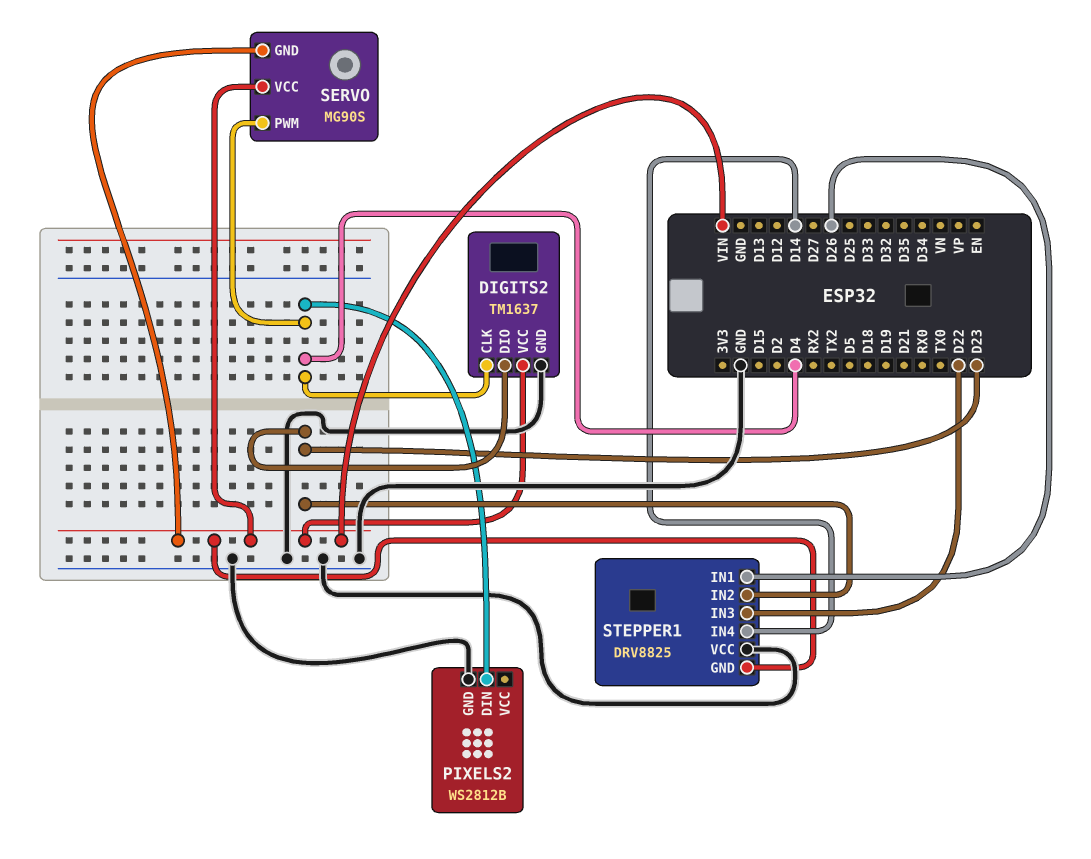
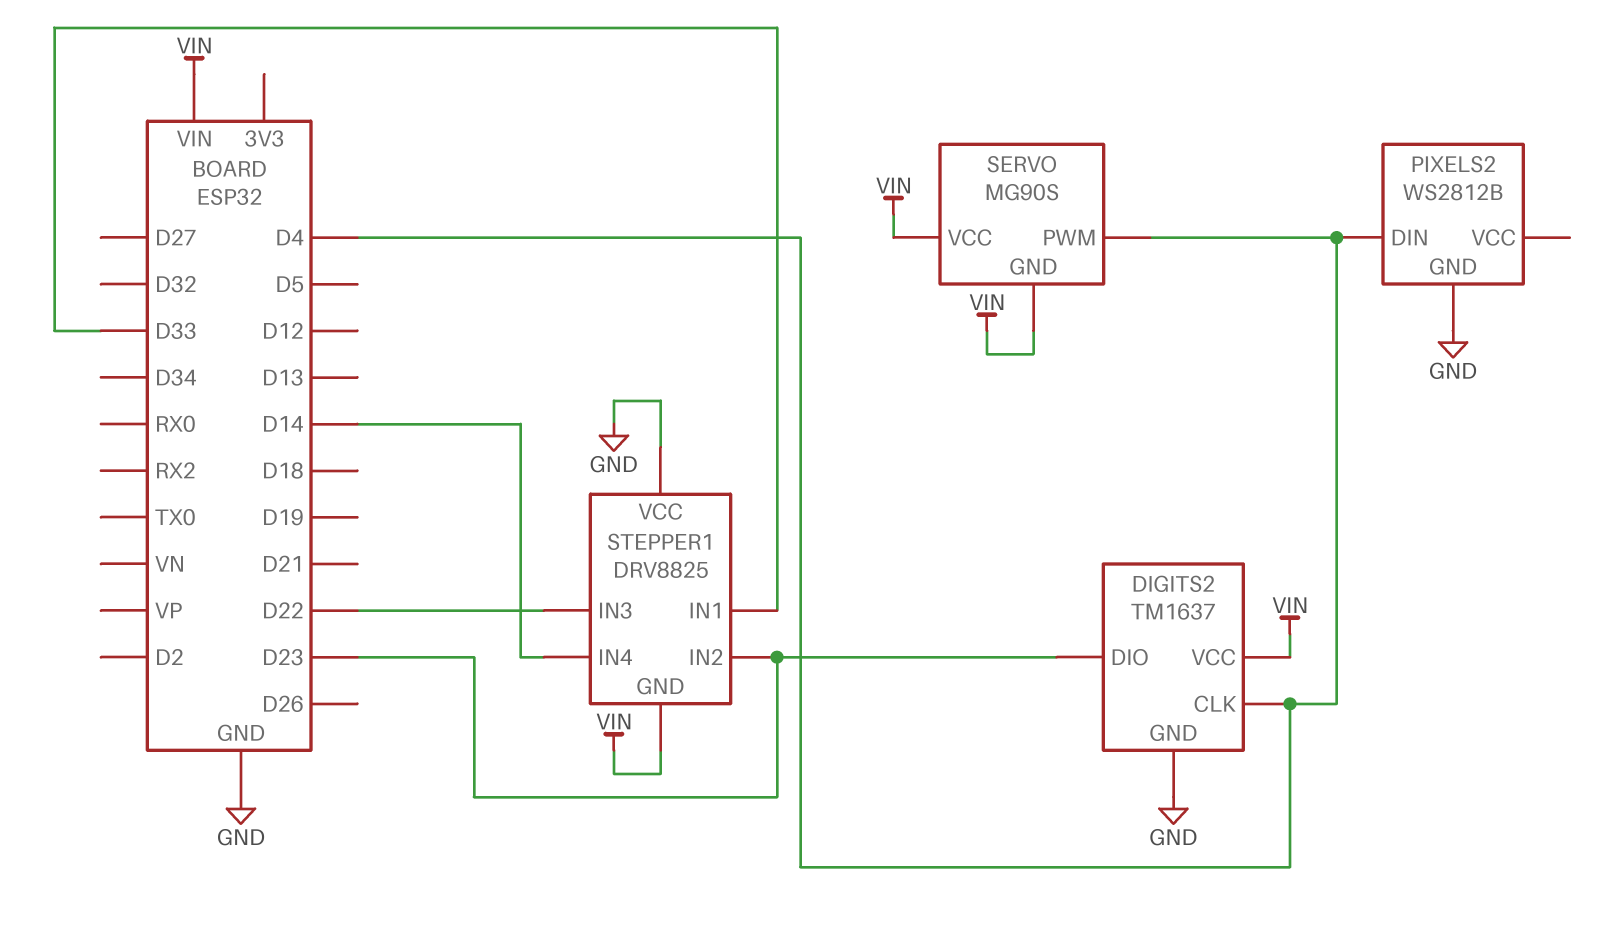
STEPPER1 pin IN1: D26 -> D33

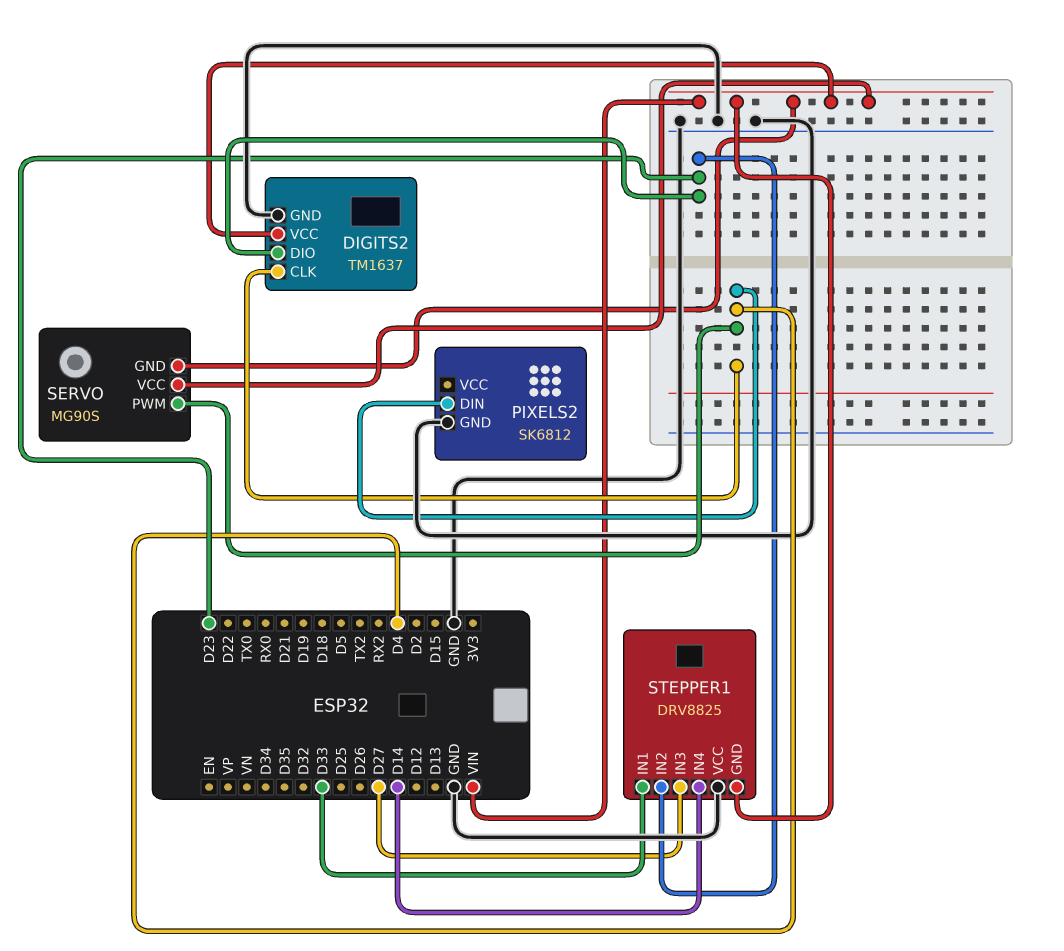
PIXELS2: WS2812B -> SK6812
STEPPER1 pin IN3: D22 -> D27

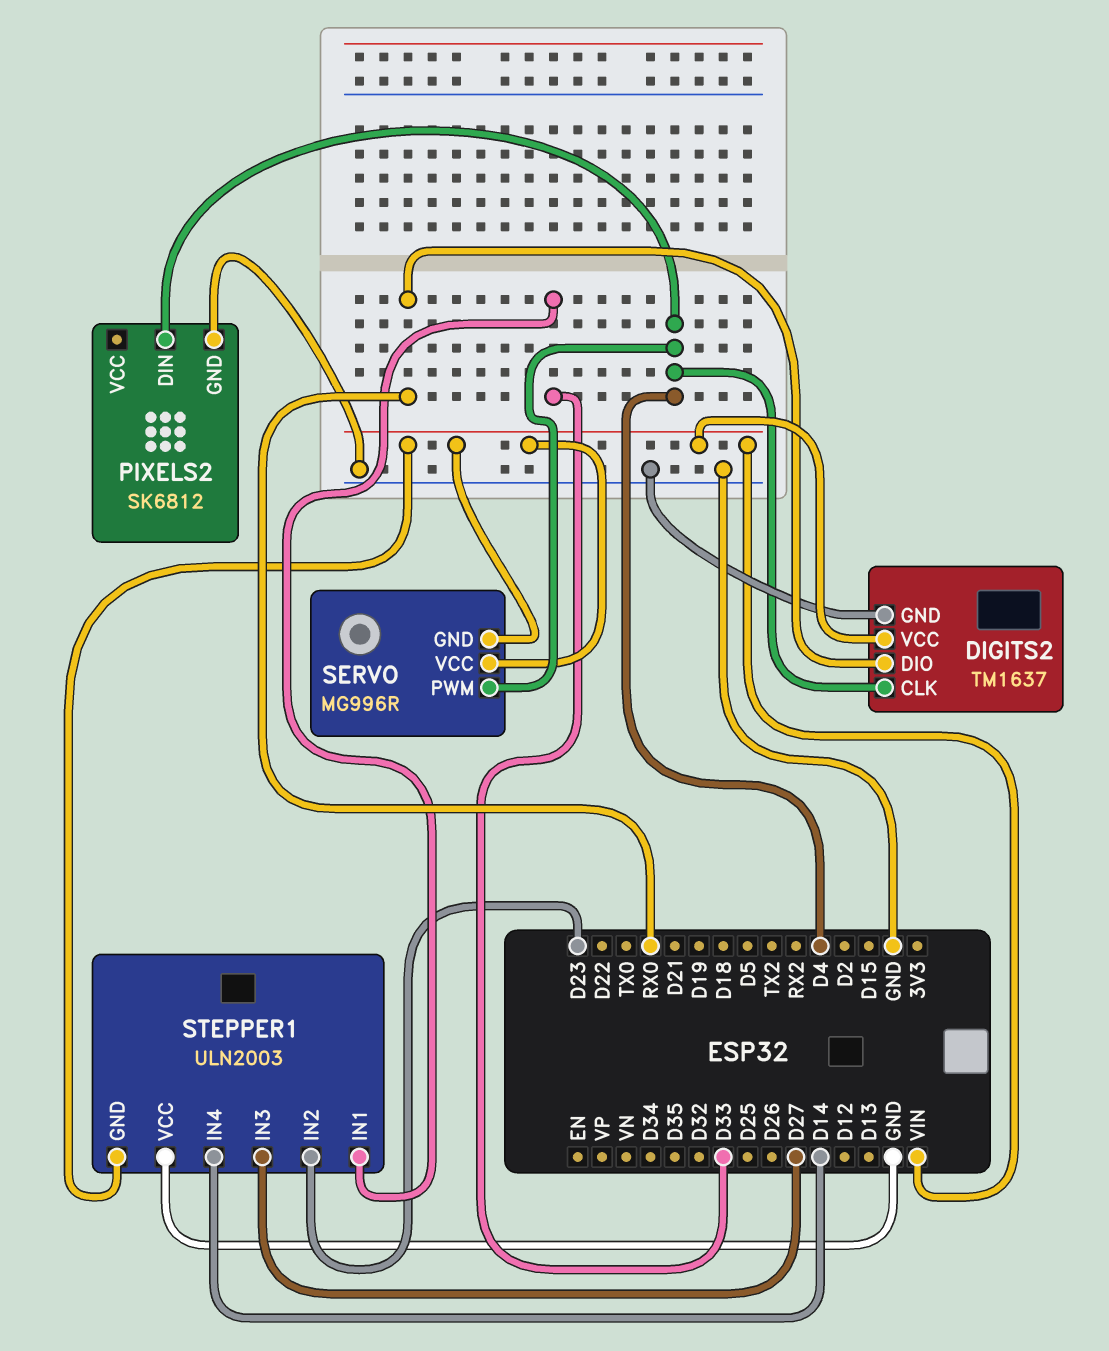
DIGITS2 pin DIO: D23 -> RX0
SERVO: MG90S -> MG996R
STEPPER1: DRV8825 -> ULN2003

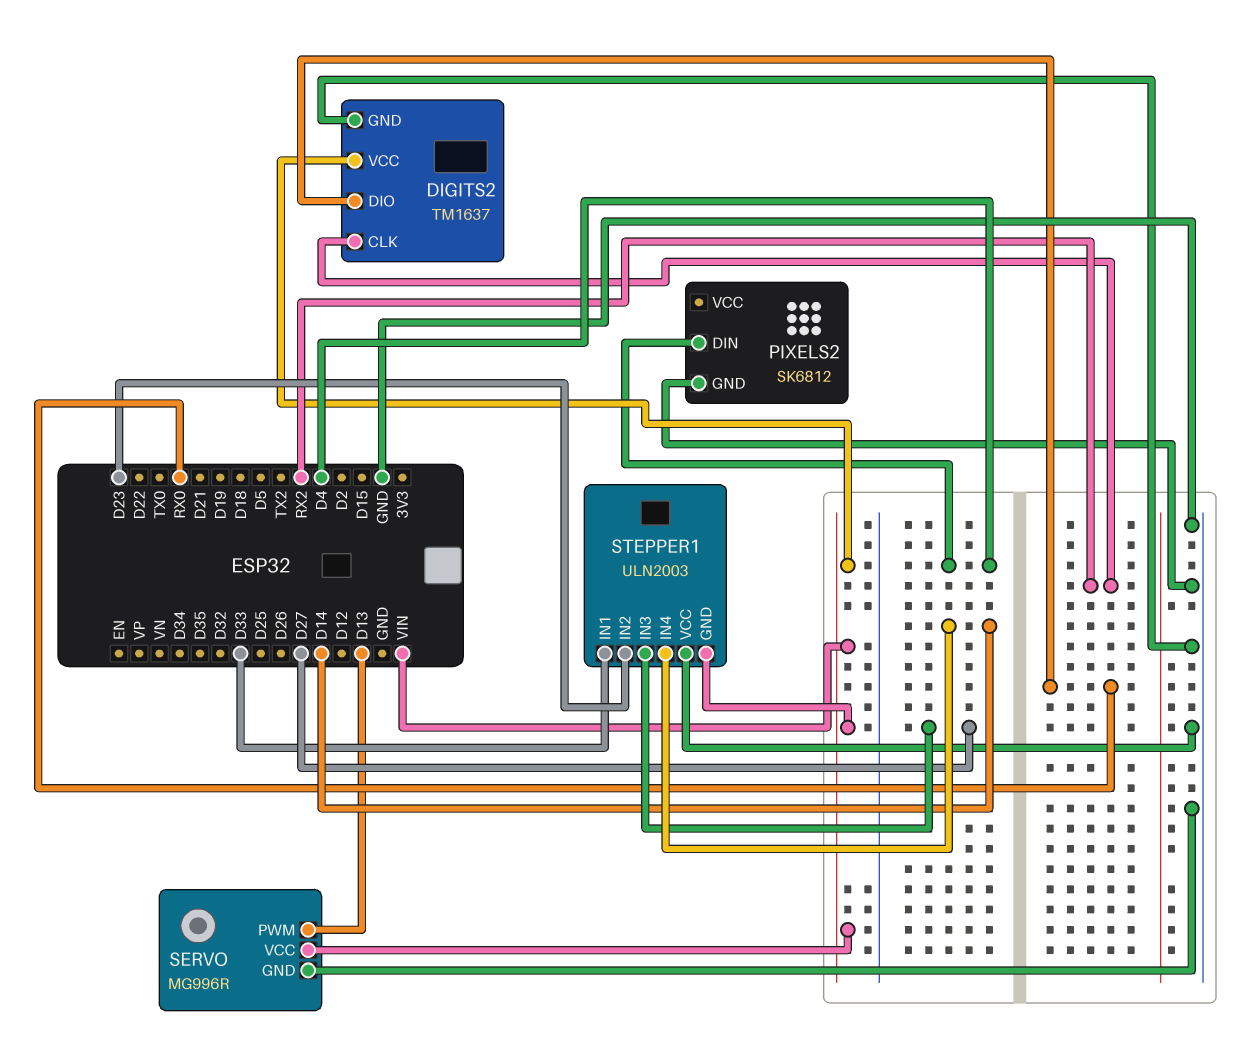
DIGITS2 pin CLK: D4 -> RX2
SERVO pin GND: VIN -> GND
SERVO pin PWM: D4 -> D13

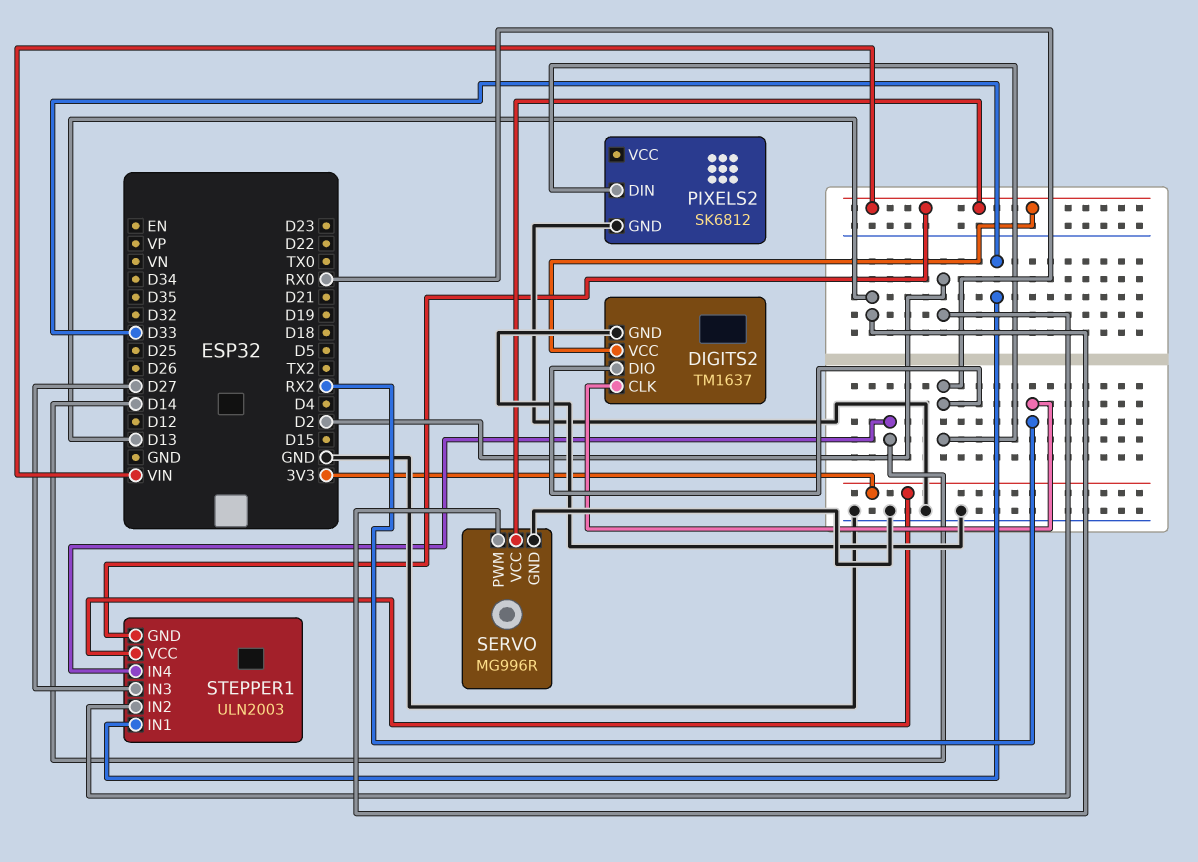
PIXELS2 pin DIN: D4 -> RX0
STEPPER1 pin IN2: D23 -> D2
STEPPER1 pin VCC: GND -> 3V3

